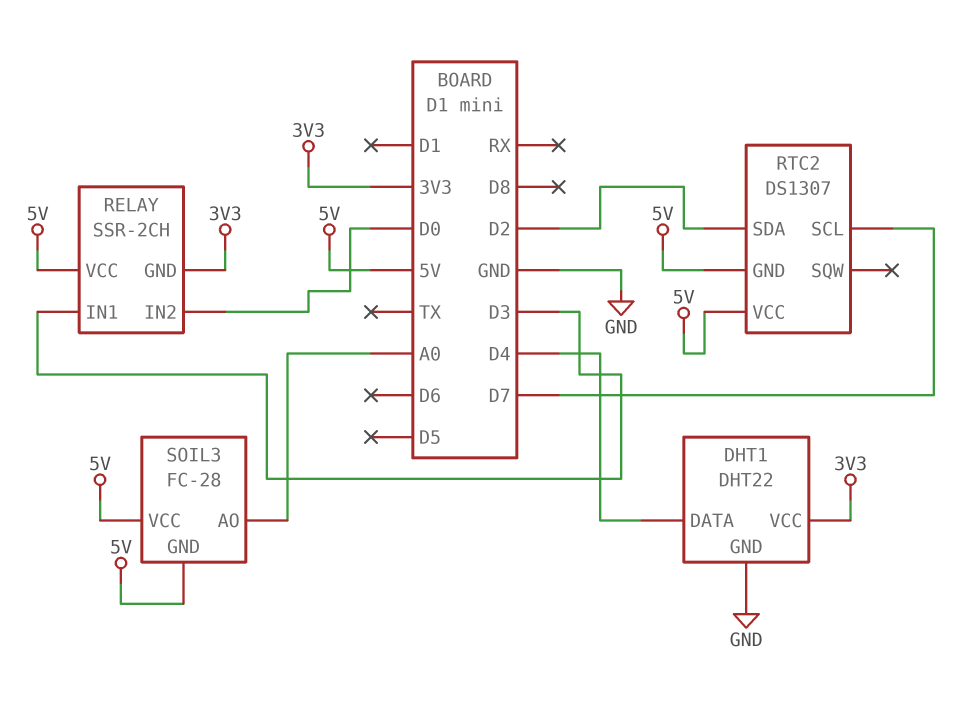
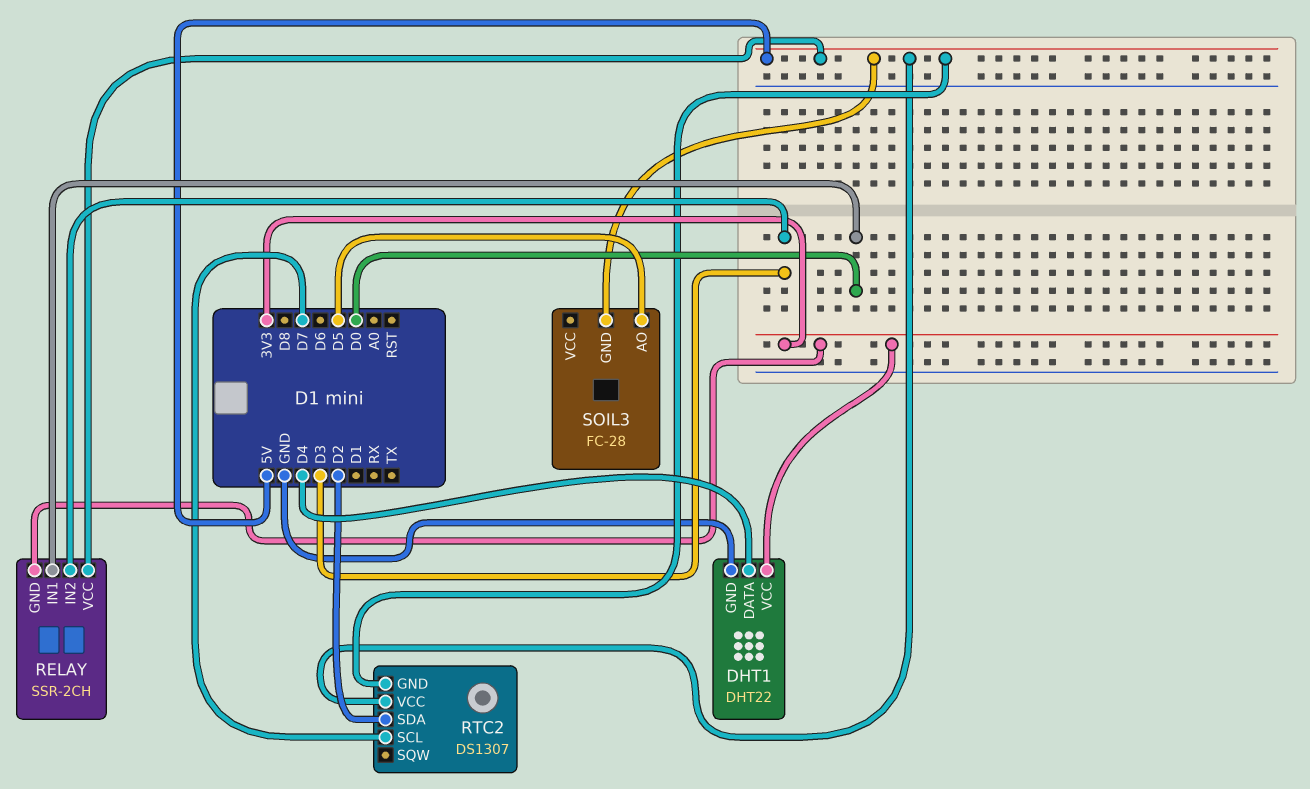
RELAY pin IN1: D3 -> D0
RELAY pin IN2: D0 -> D3
SOIL3 pin AO: A0 -> D5
SOIL3 pin VCC: 5V -> none

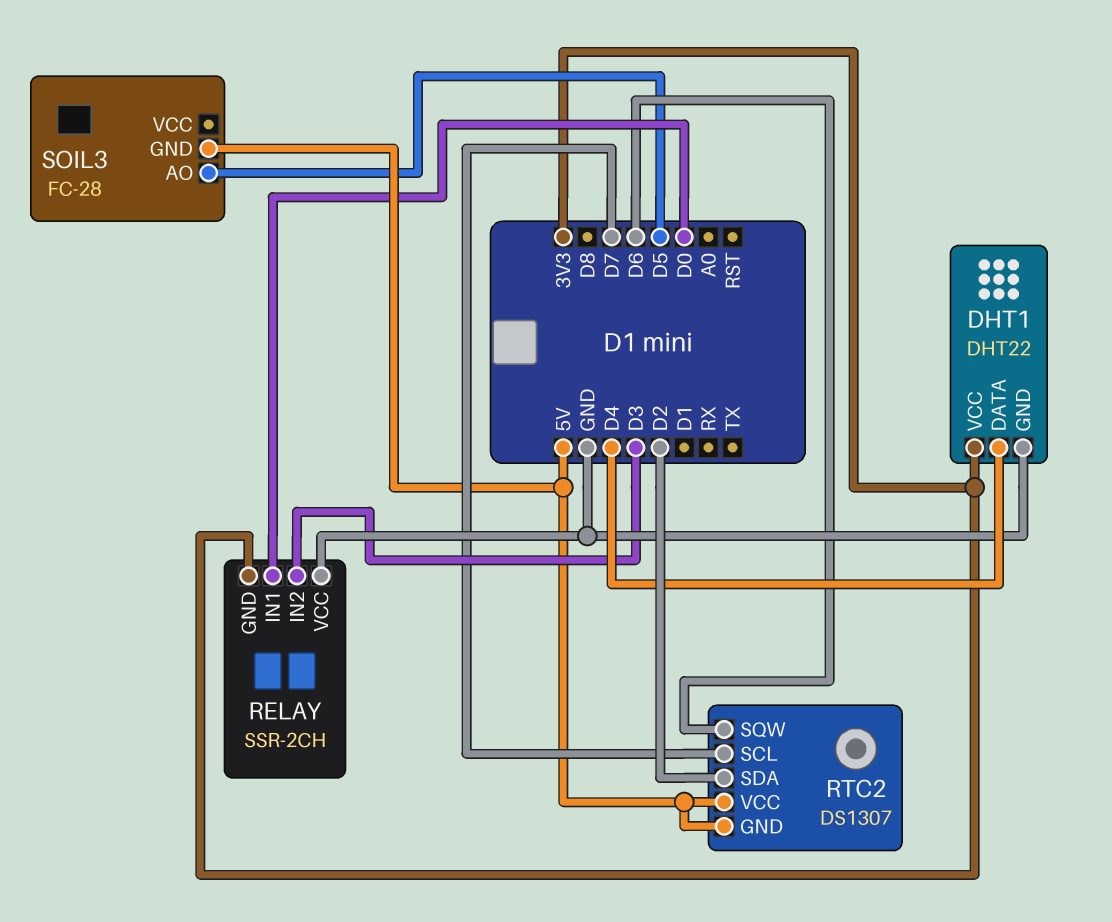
RELAY pin VCC: 5V -> GND
RTC2 pin SQW: none -> D6

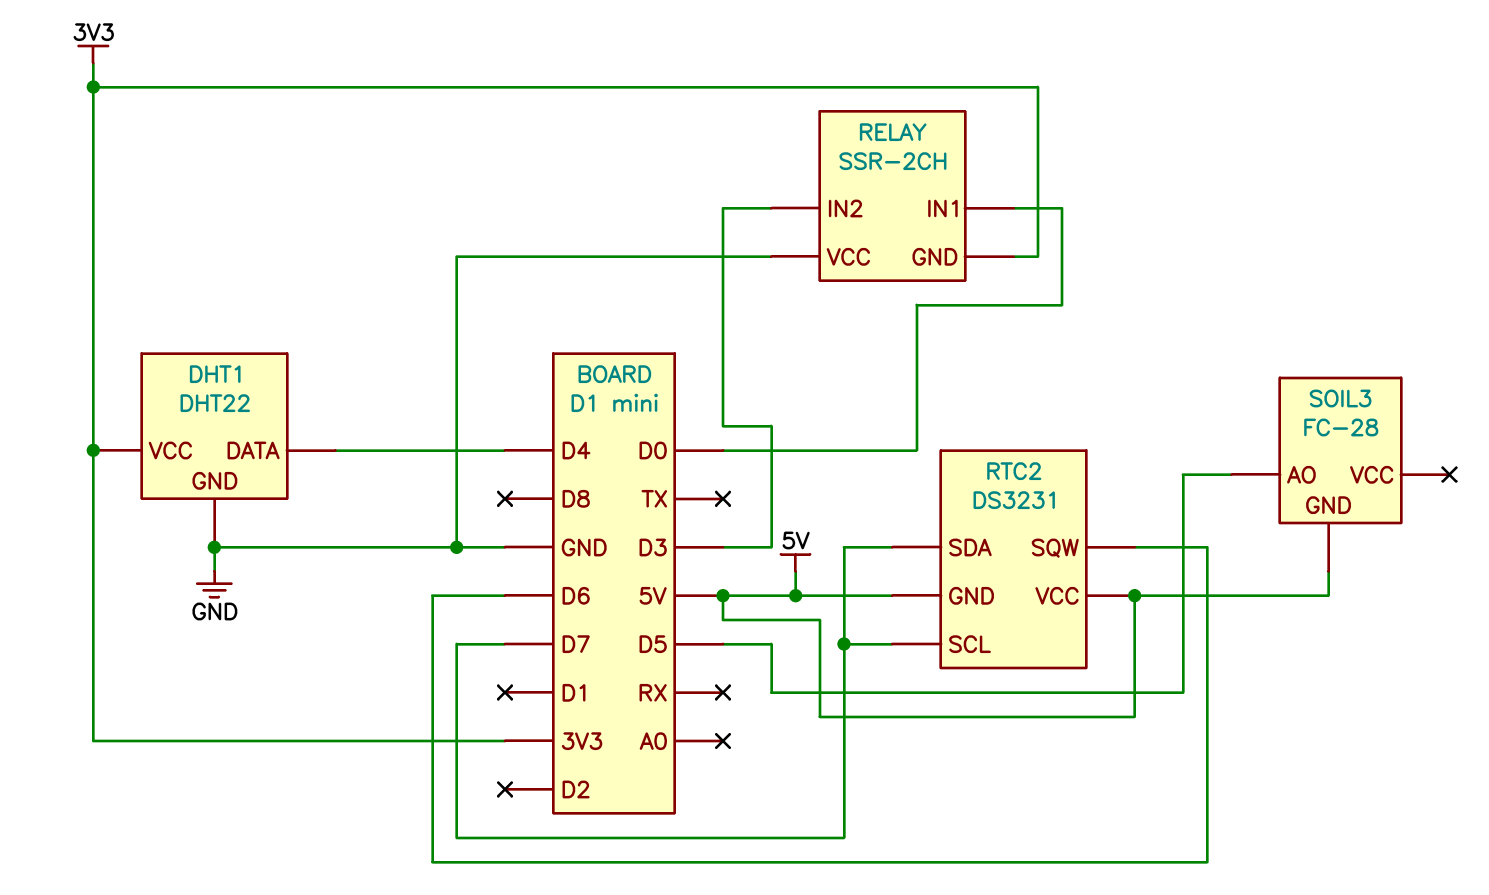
RTC2: DS1307 -> DS3231
RTC2 pin SDA: D2 -> D7

